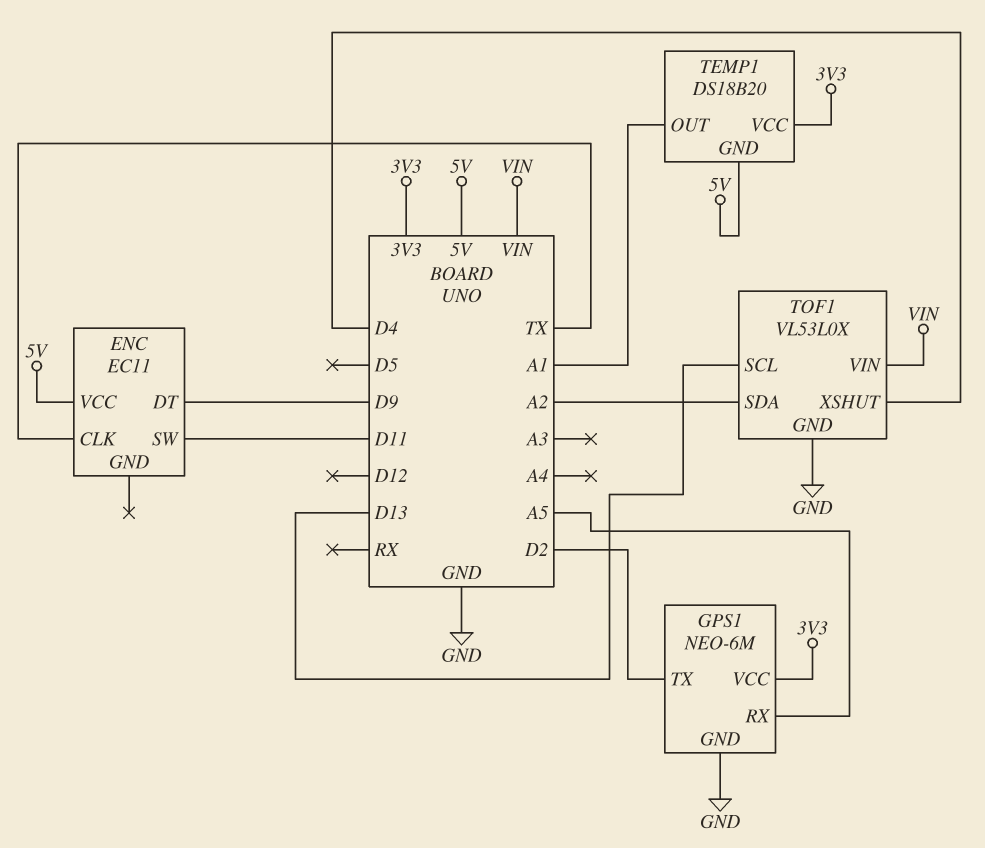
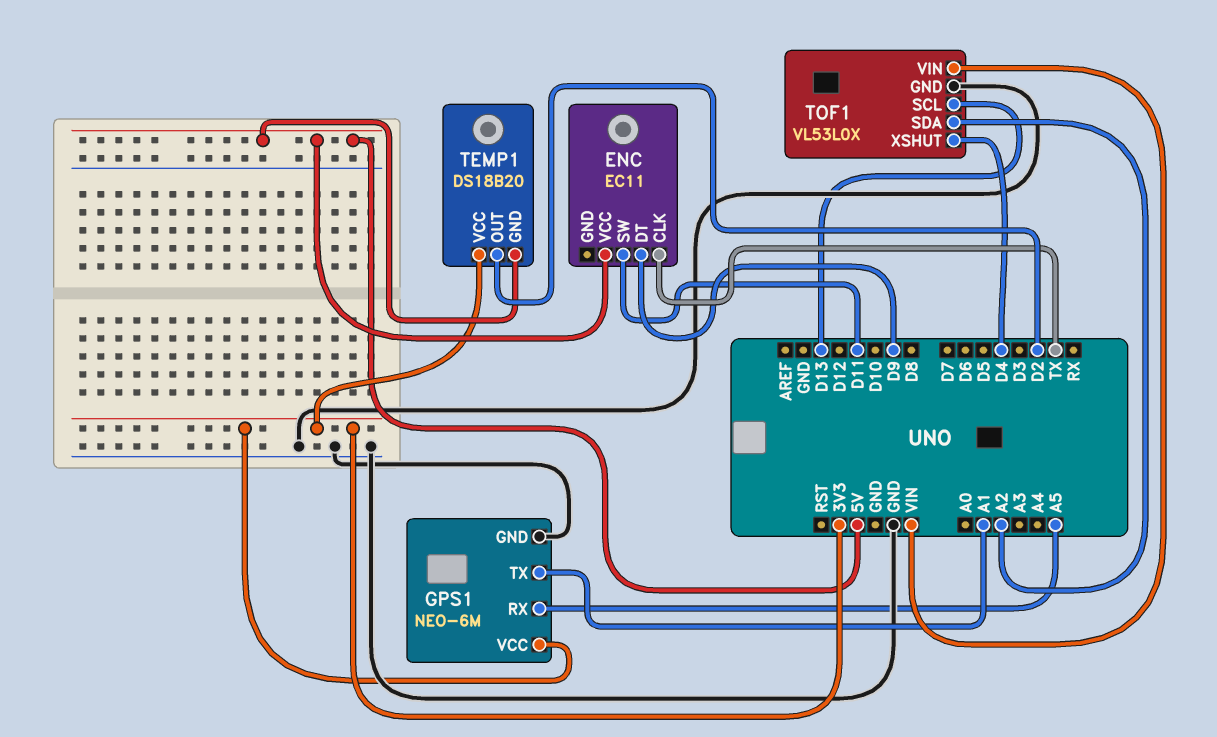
GPS1 pin TX: D2 -> A1
TEMP1 pin OUT: A1 -> D2

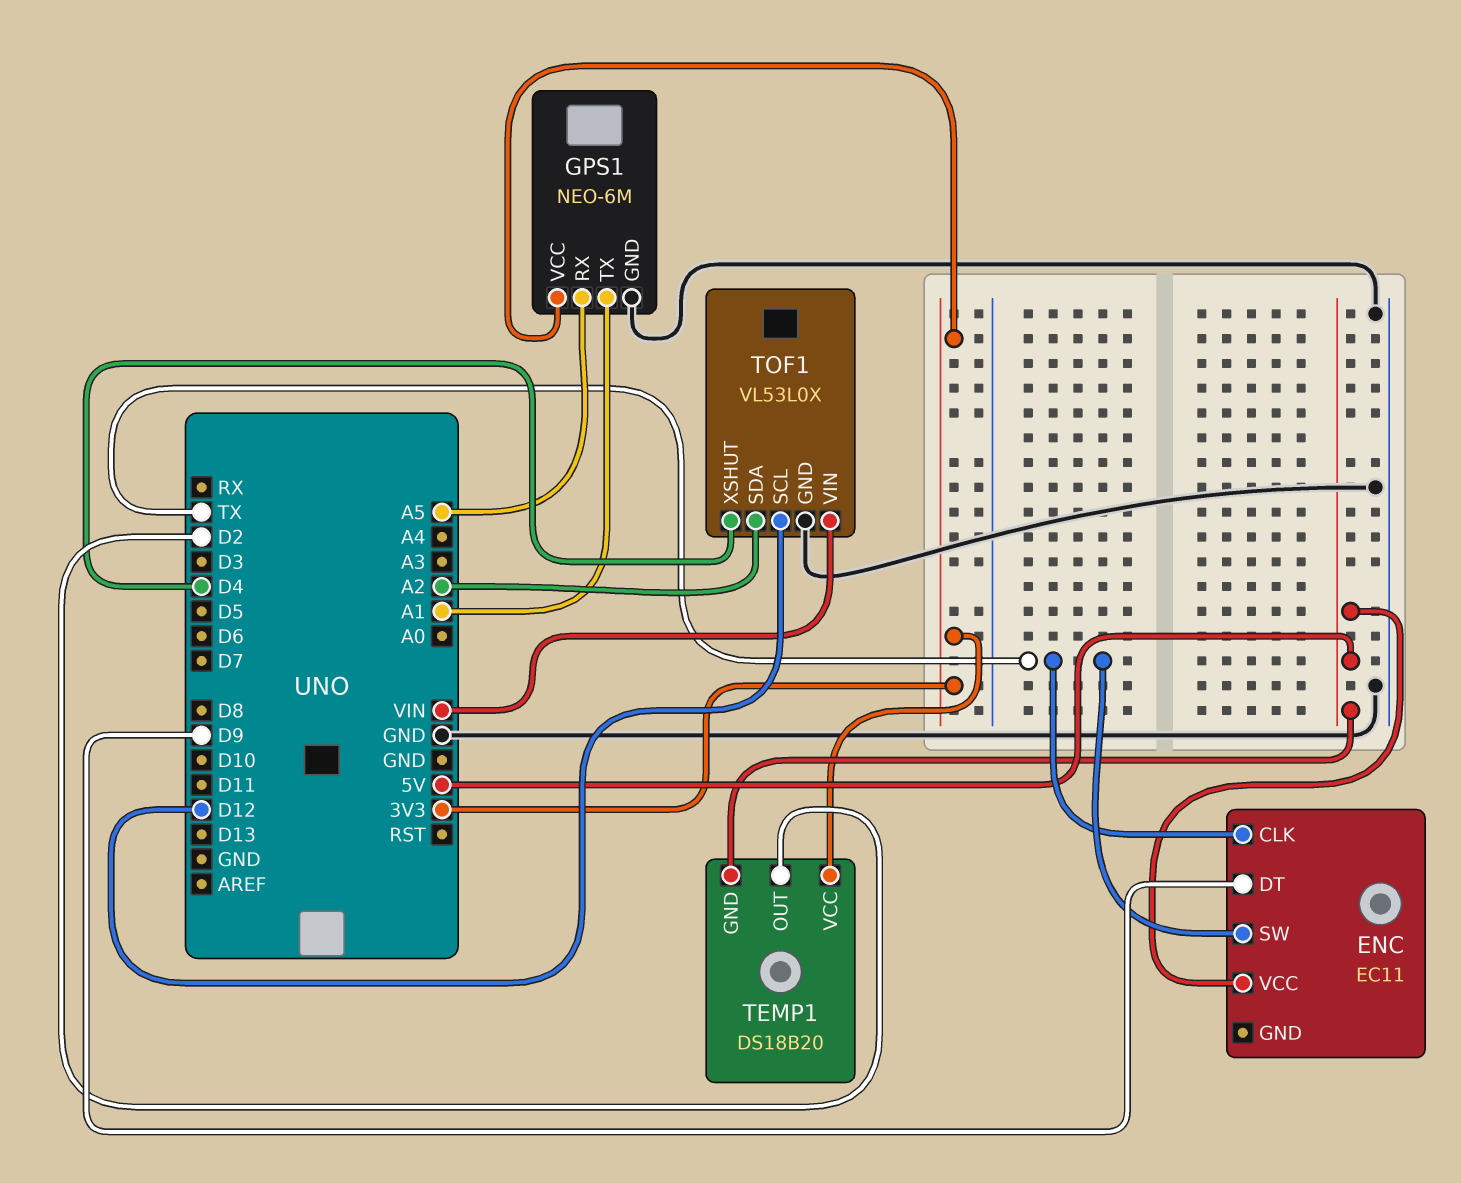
ENC pin SW: D11 -> TX
TOF1 pin SCL: D13 -> D12

